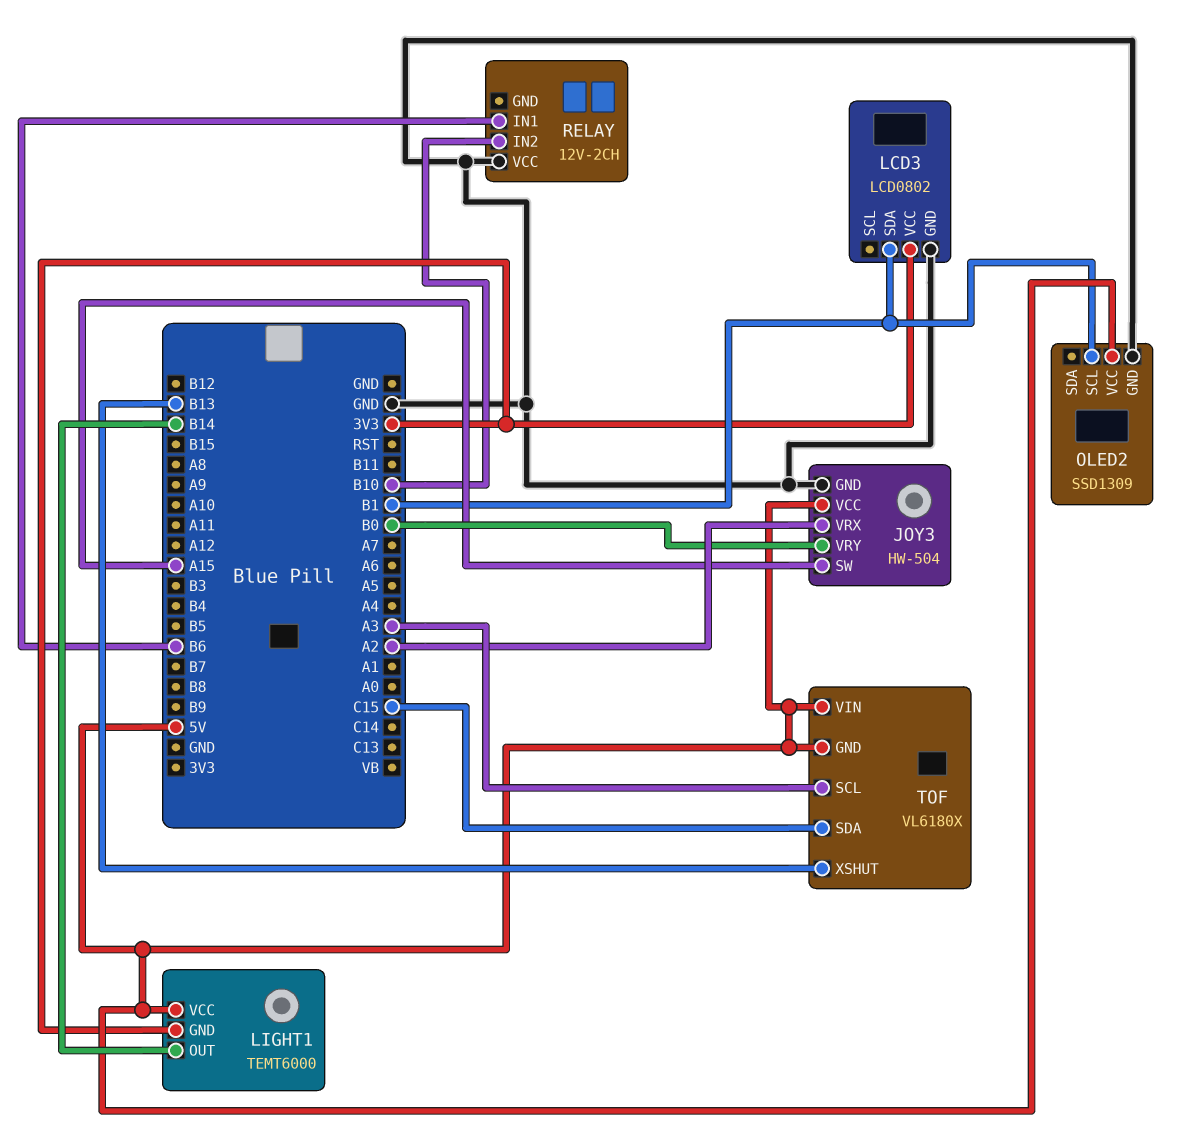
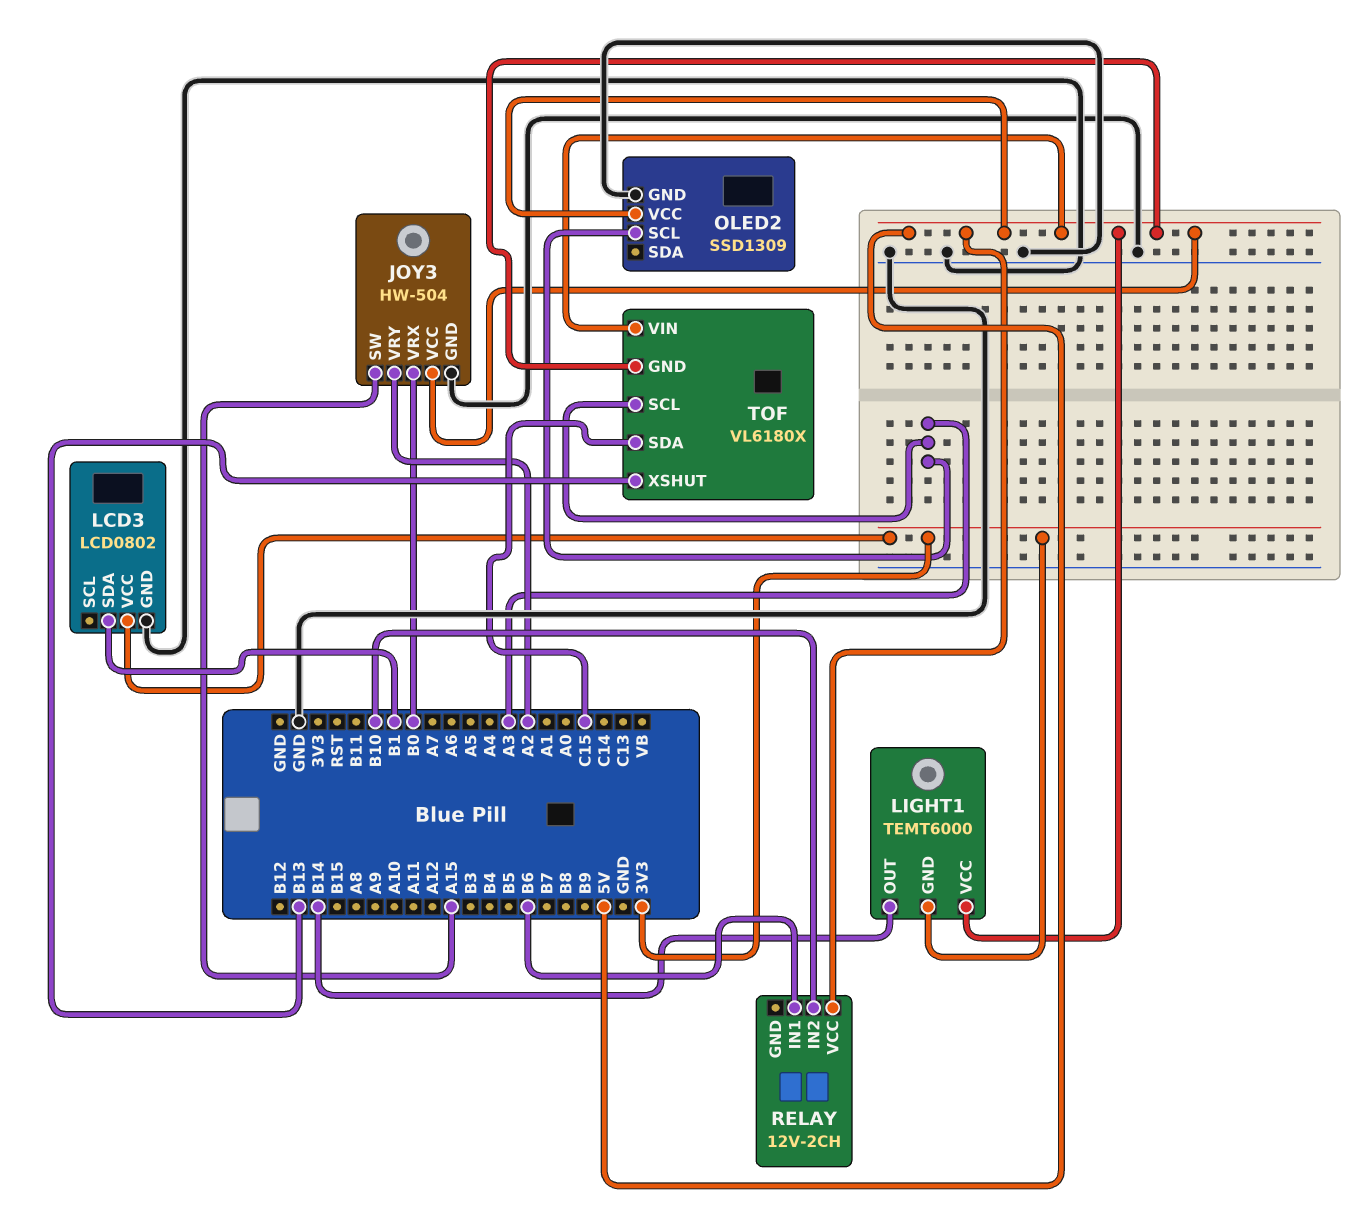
JOY3 pin VRX: A2 -> B0
JOY3 pin VRY: B0 -> A2
OLED2 pin SCL: B1 -> A3
RELAY pin VCC: GND -> 5V

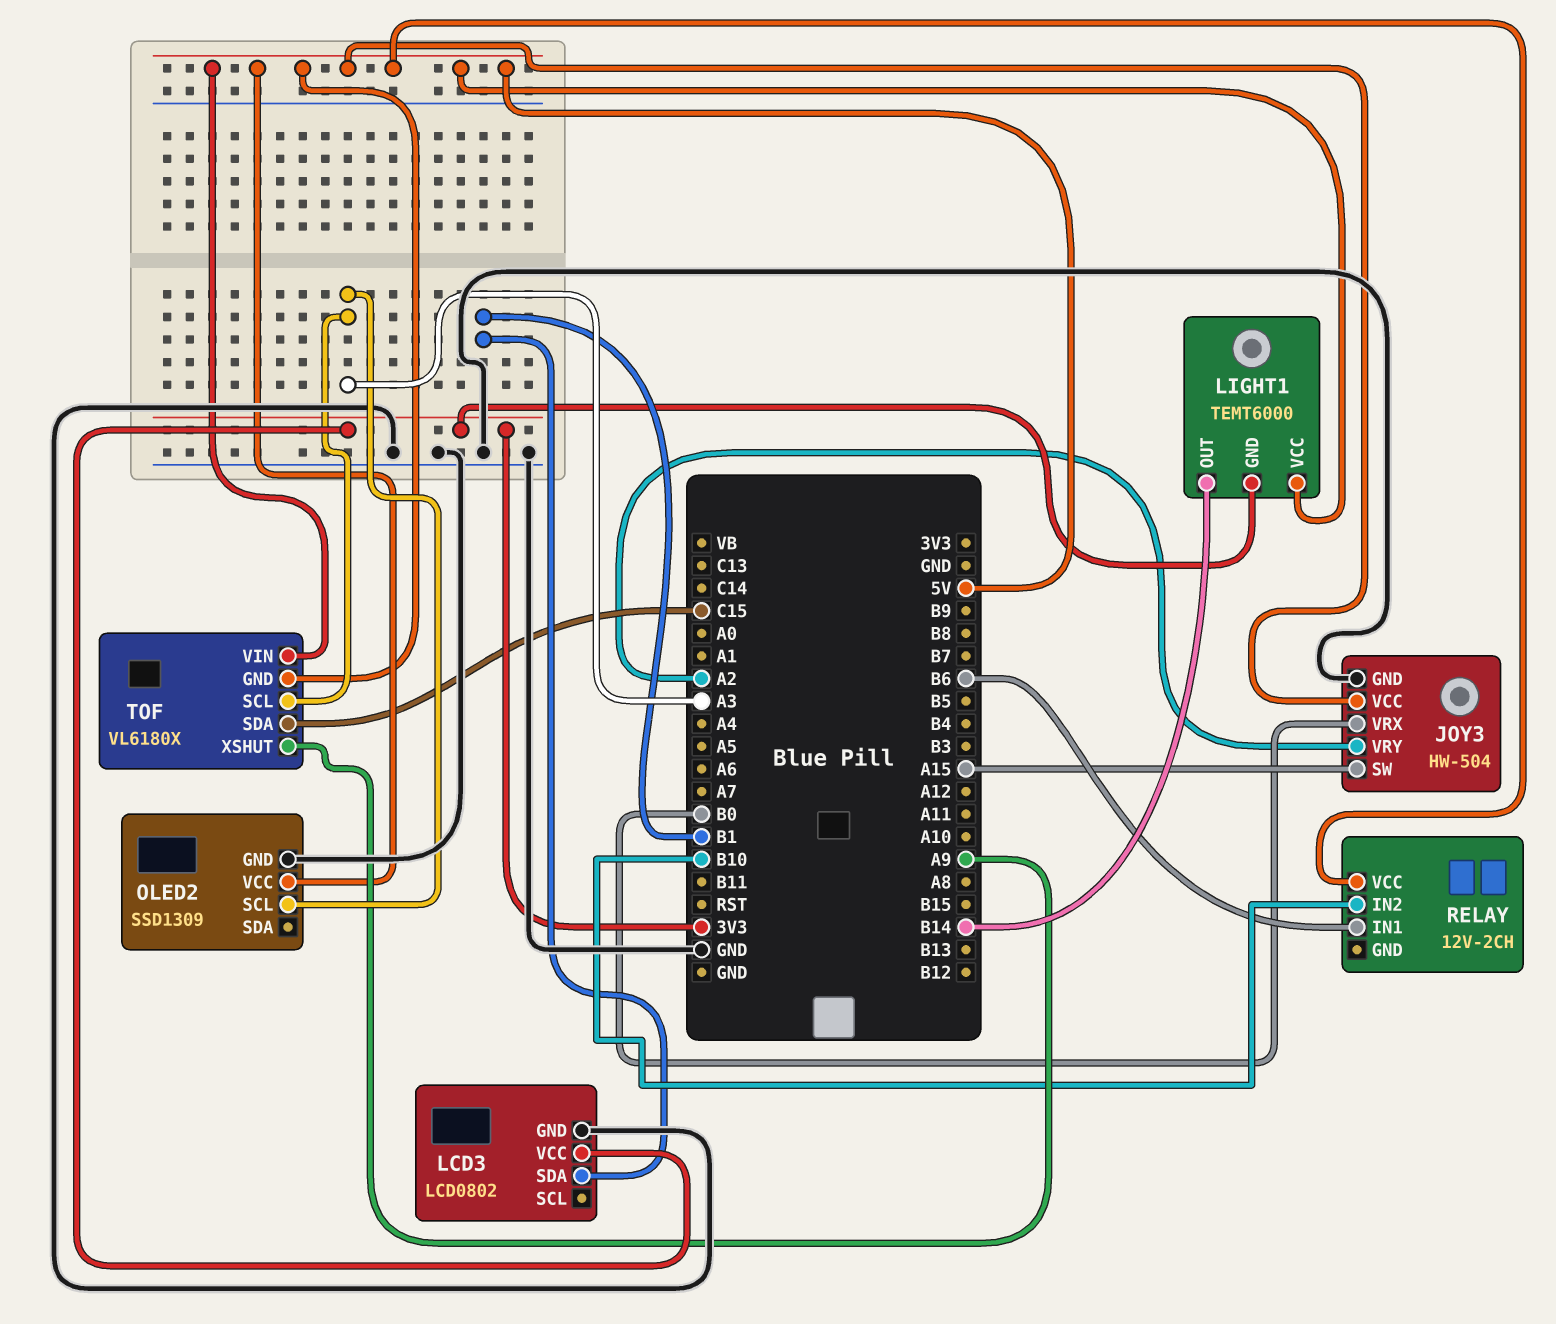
TOF pin XSHUT: B13 -> A9

